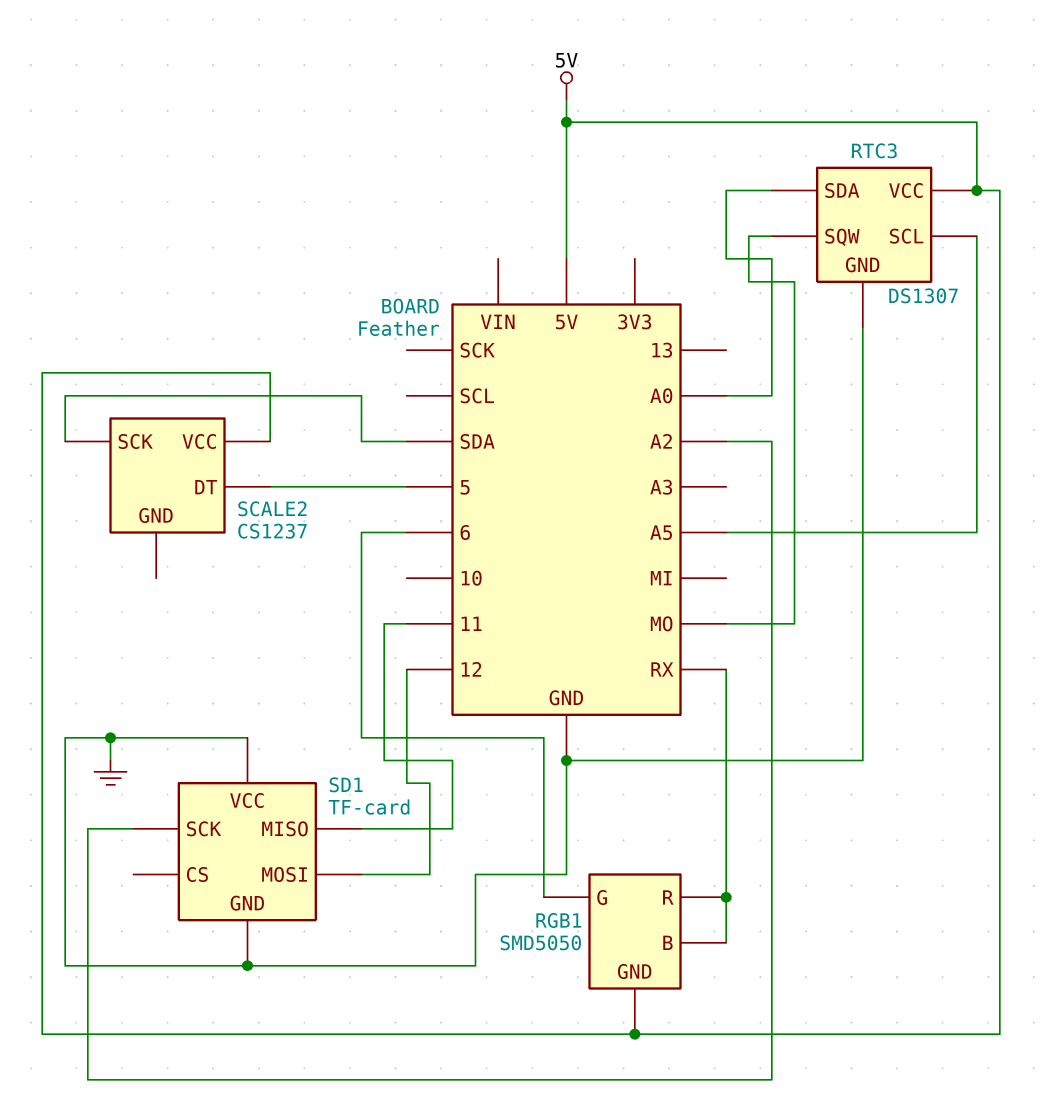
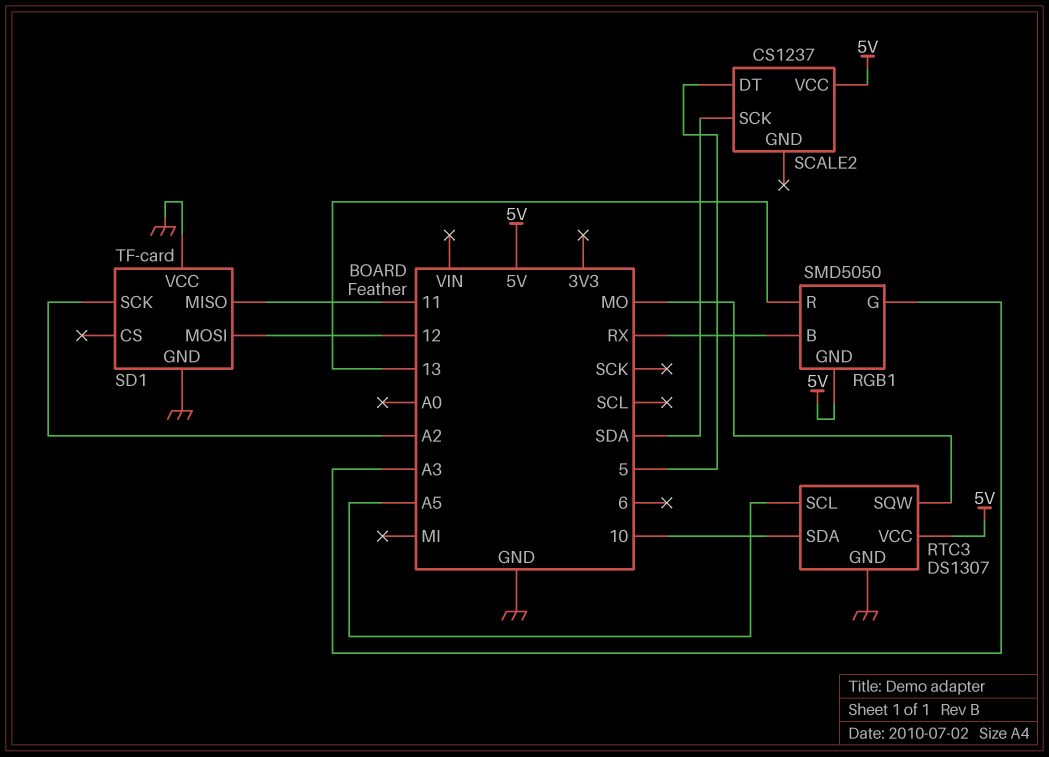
RGB1 pin G: 6 -> A3
RGB1 pin R: RX -> 13
RTC3 pin SDA: A0 -> 10

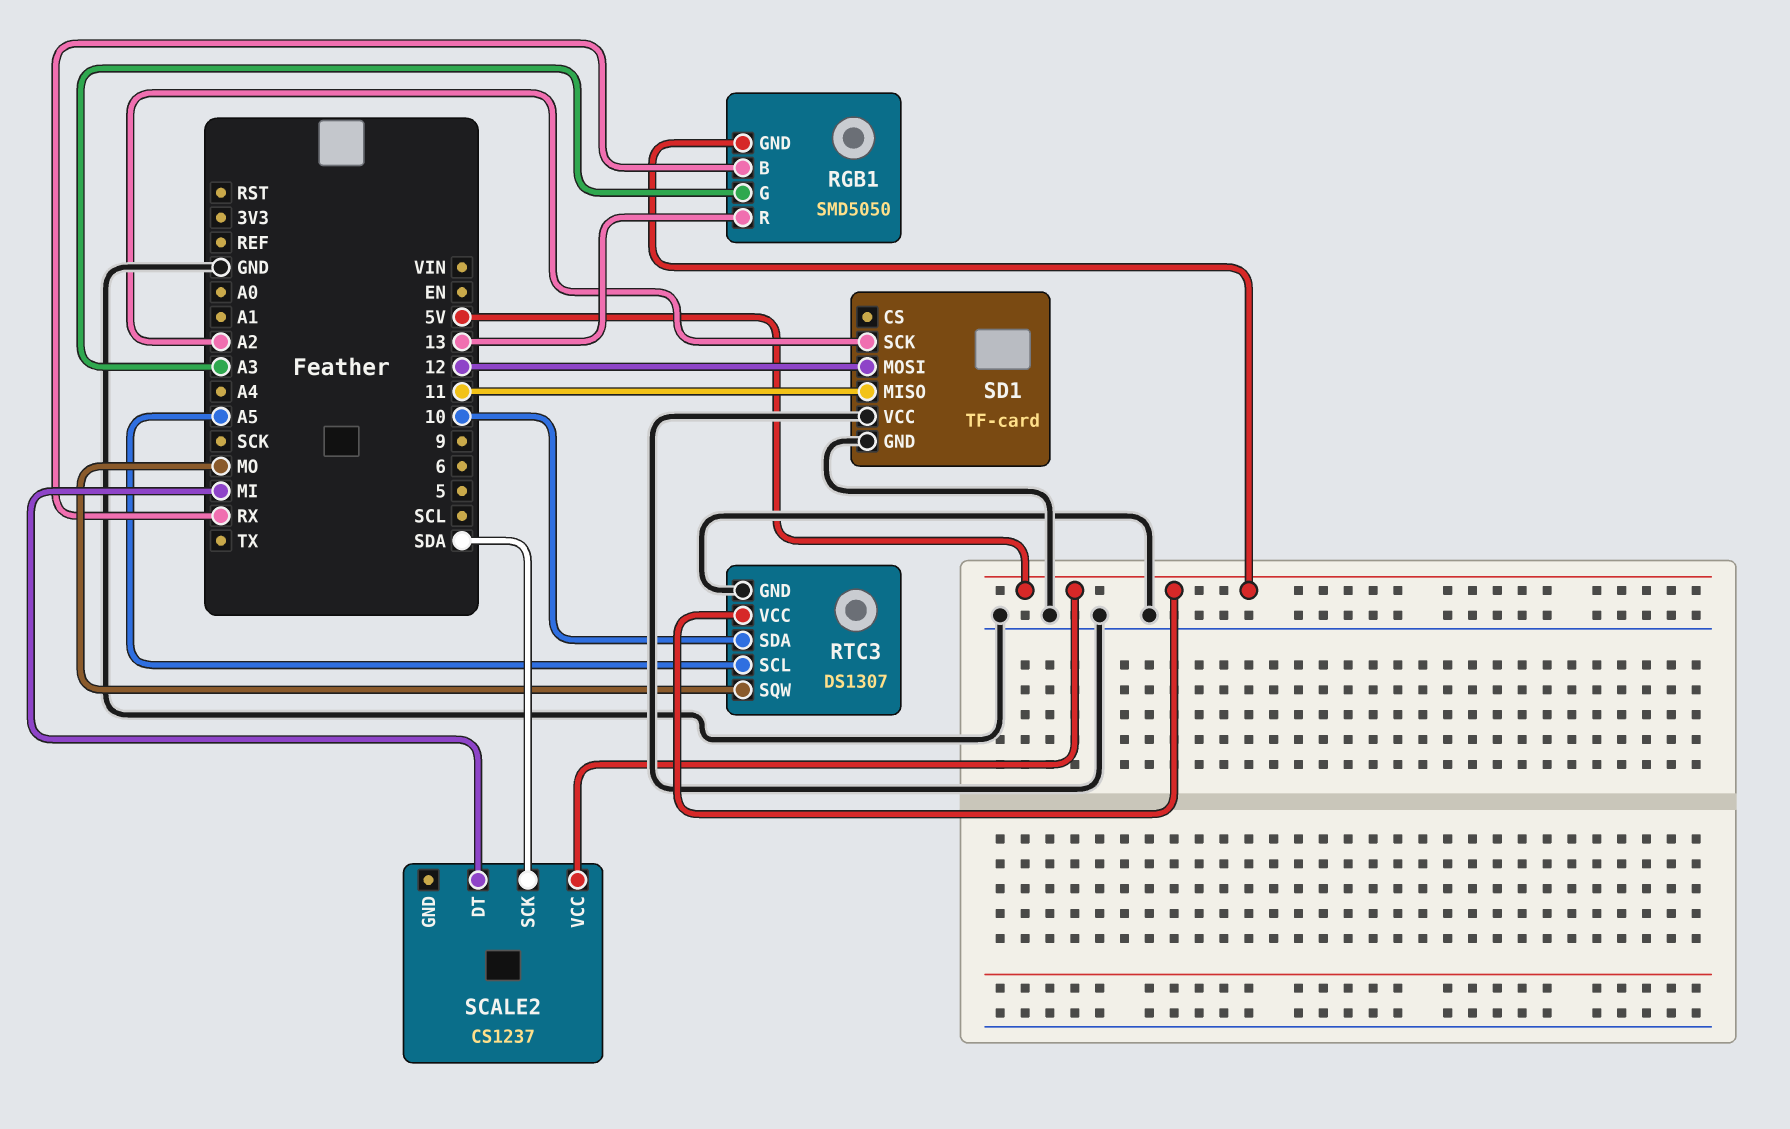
SCALE2 pin DT: 5 -> MI

